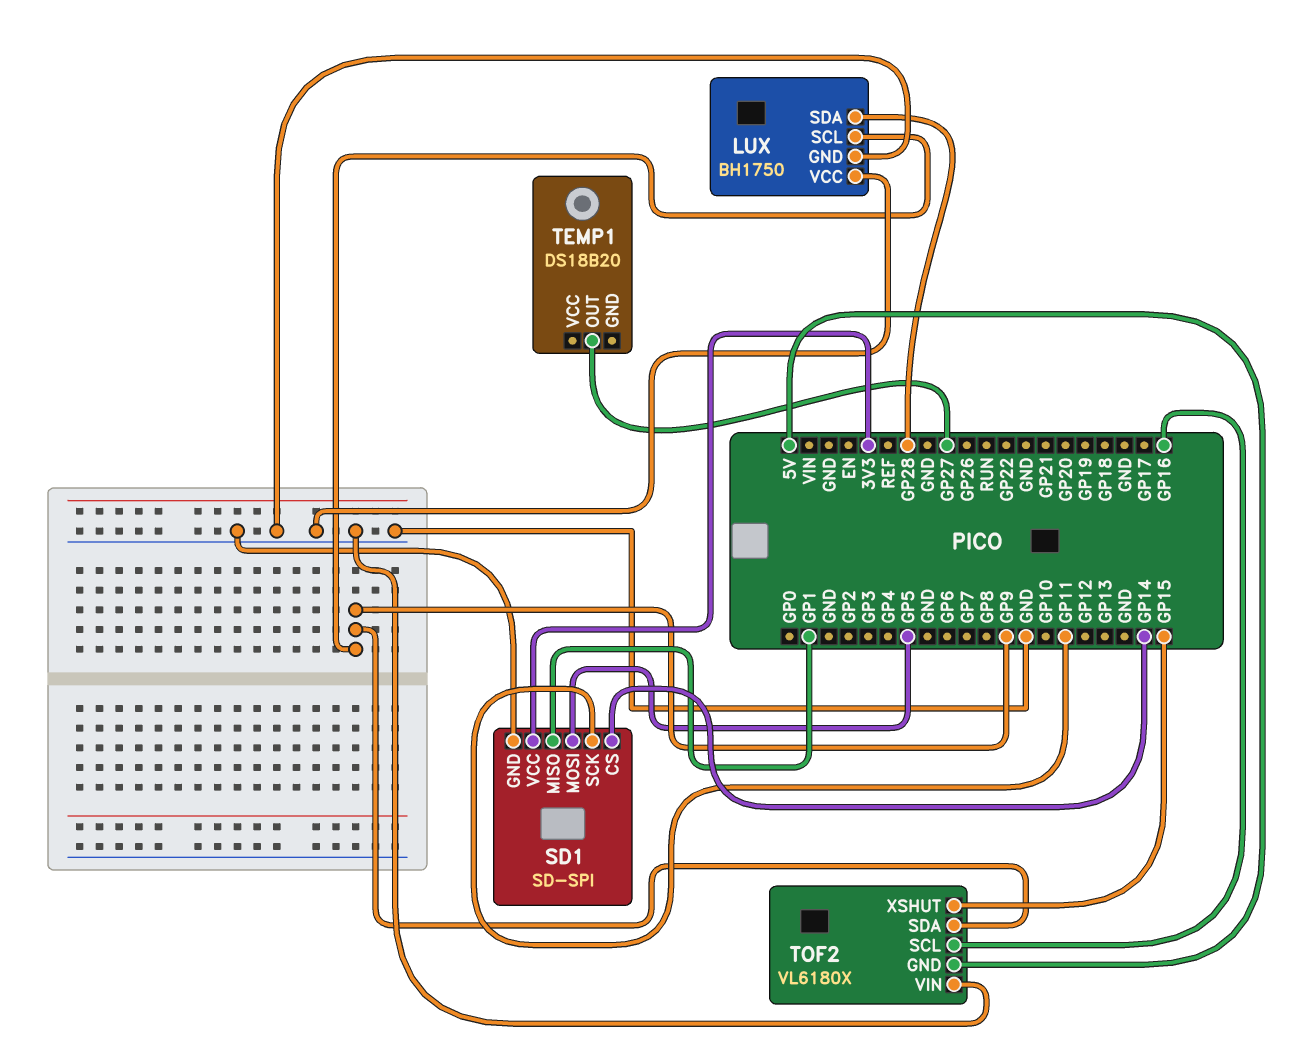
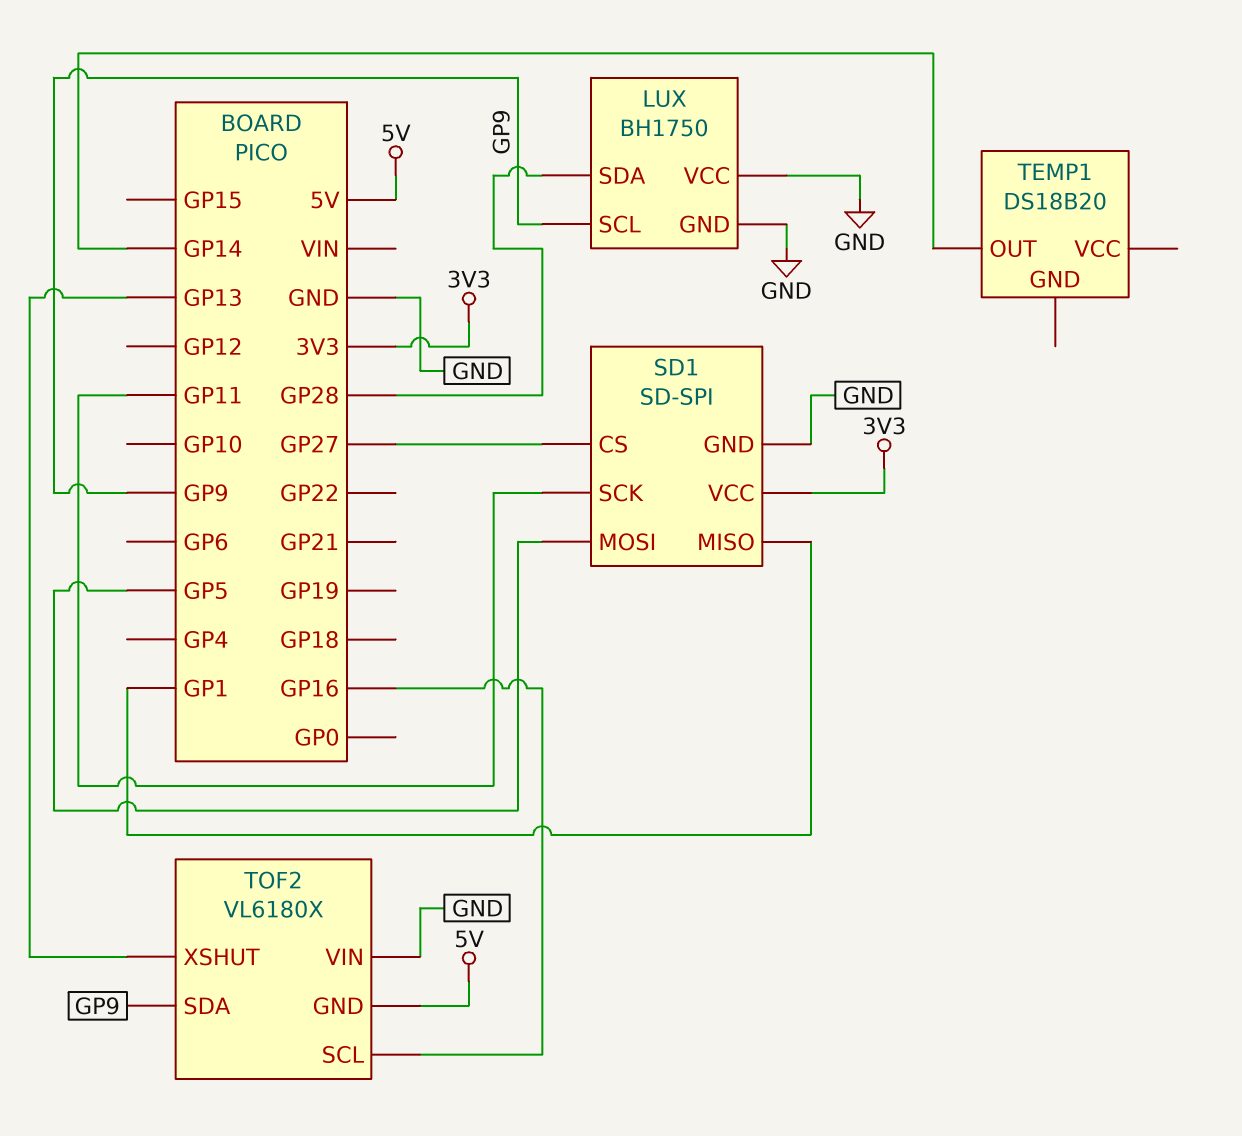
SD1 pin CS: GP14 -> GP27
TEMP1 pin OUT: GP27 -> GP14
TOF2 pin XSHUT: GP15 -> GP13

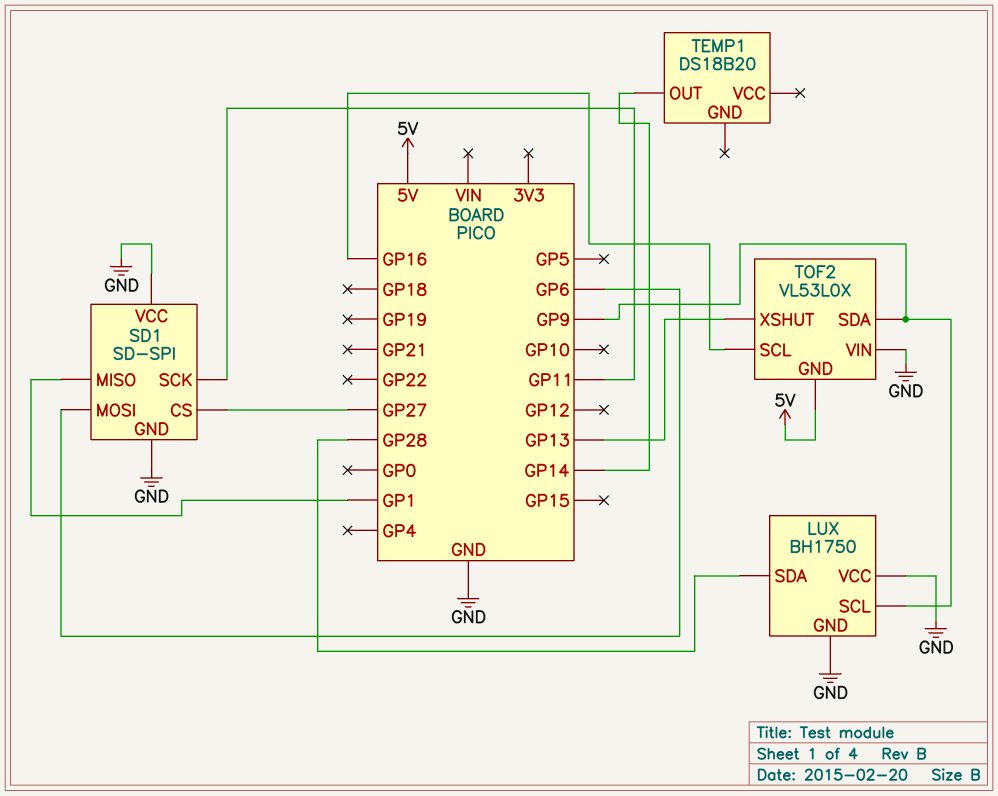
SD1 pin MOSI: GP5 -> GP6
SD1 pin VCC: 3V3 -> GND
TOF2: VL6180X -> VL53L0X

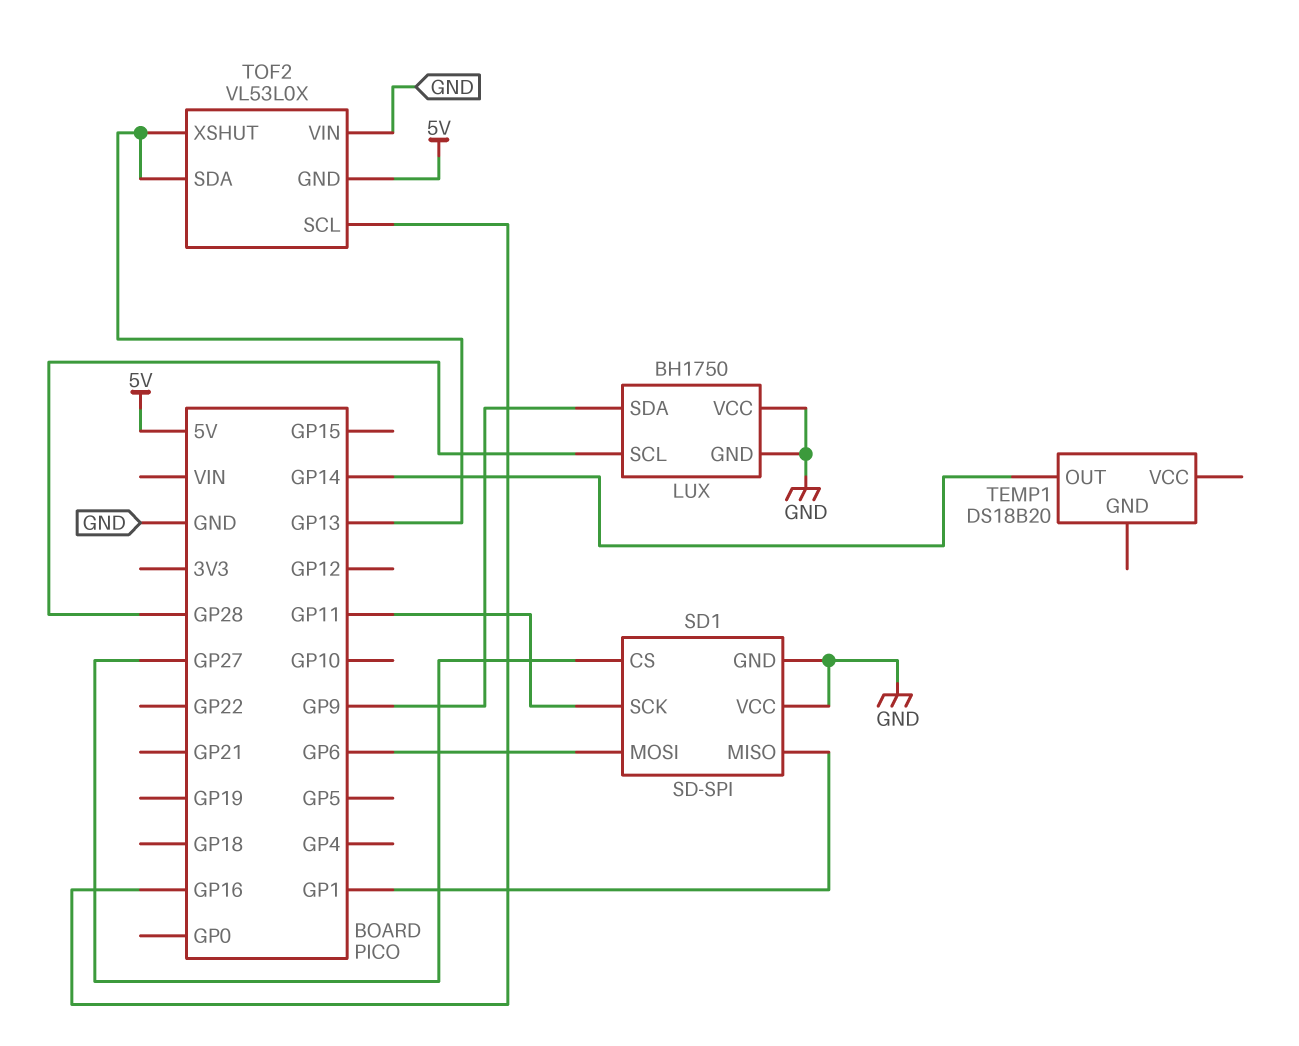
LUX pin SCL: GP9 -> GP28
LUX pin SDA: GP28 -> GP9
TOF2 pin SDA: GP9 -> GP13

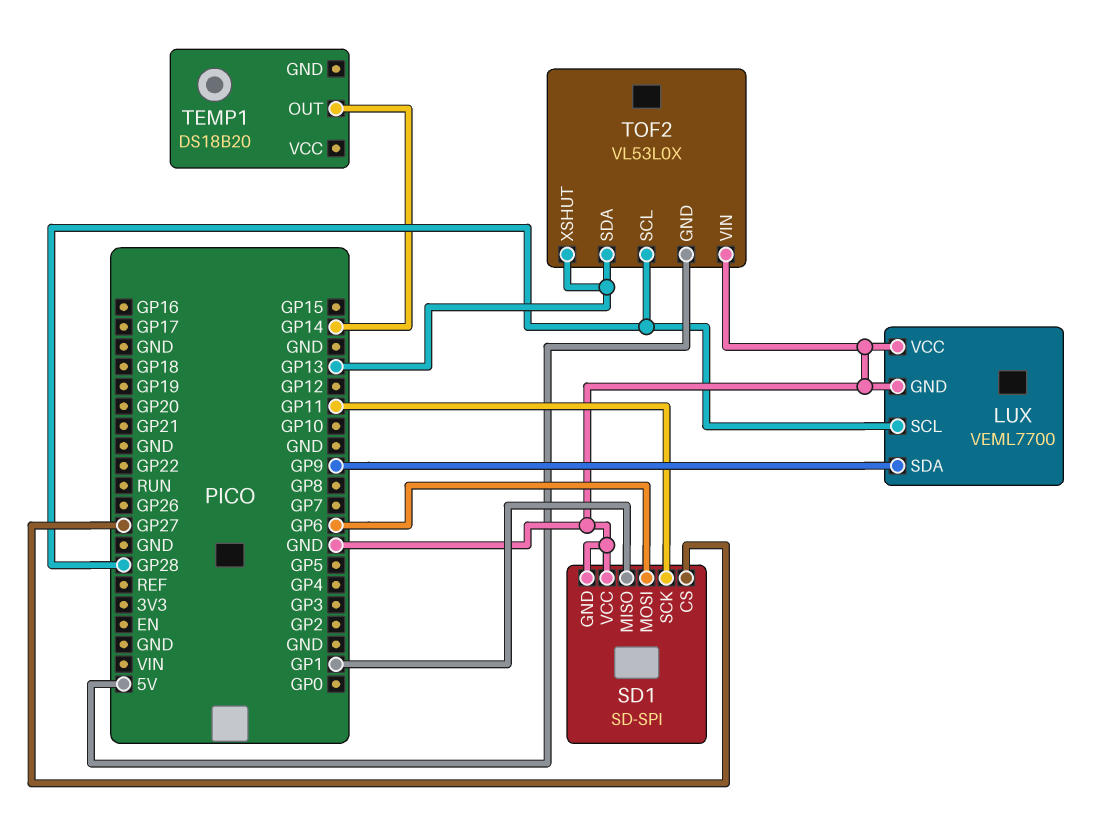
LUX: BH1750 -> VEML7700
TOF2 pin SCL: GP16 -> GP28

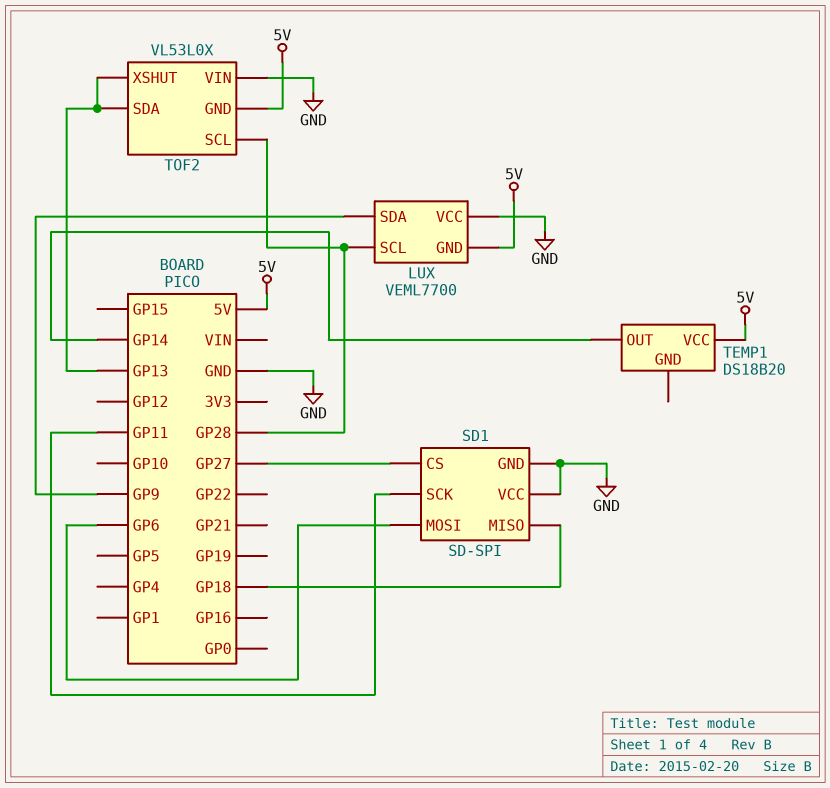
LUX pin GND: GND -> 5V
SD1 pin MISO: GP1 -> GP18
TEMP1 pin VCC: none -> 5V

